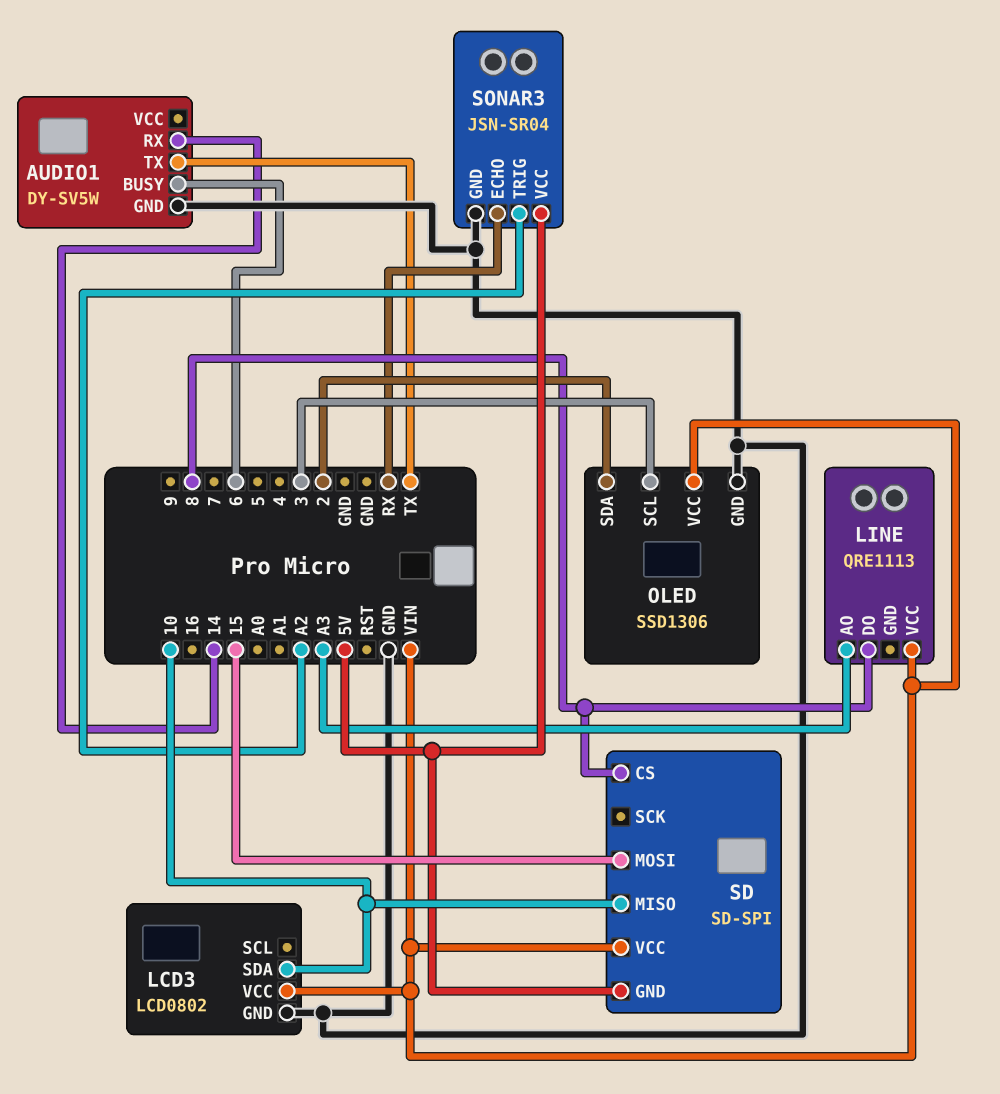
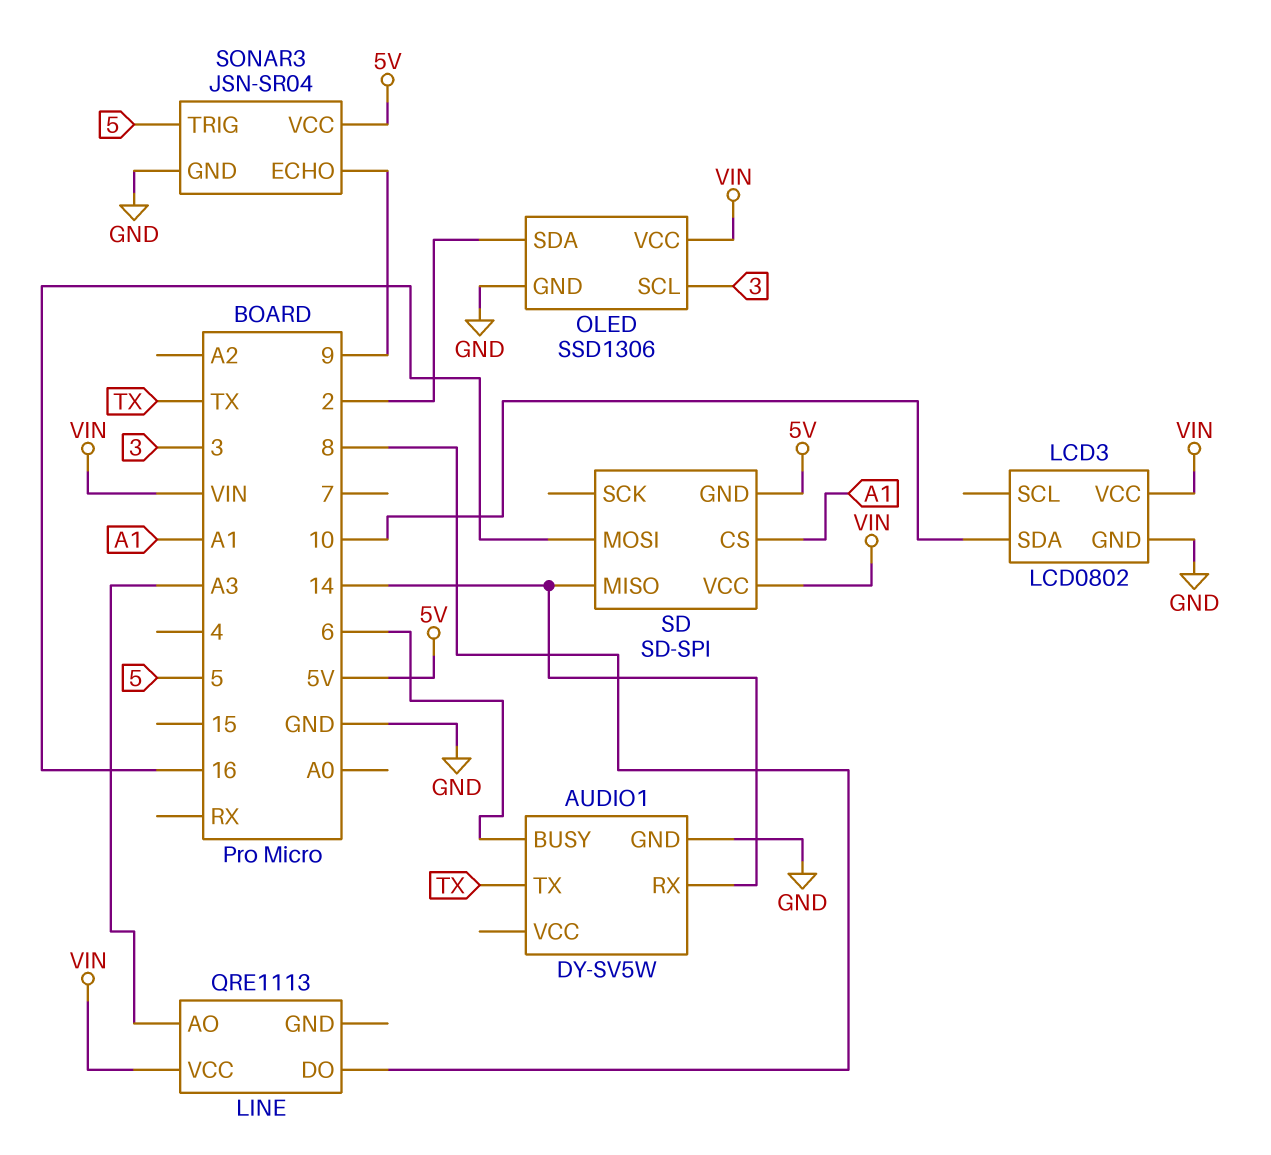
SD pin CS: 8 -> A1
SD pin MISO: 10 -> 14
SD pin MOSI: 15 -> 16
SONAR3 pin ECHO: RX -> 9
SONAR3 pin TRIG: A2 -> 5

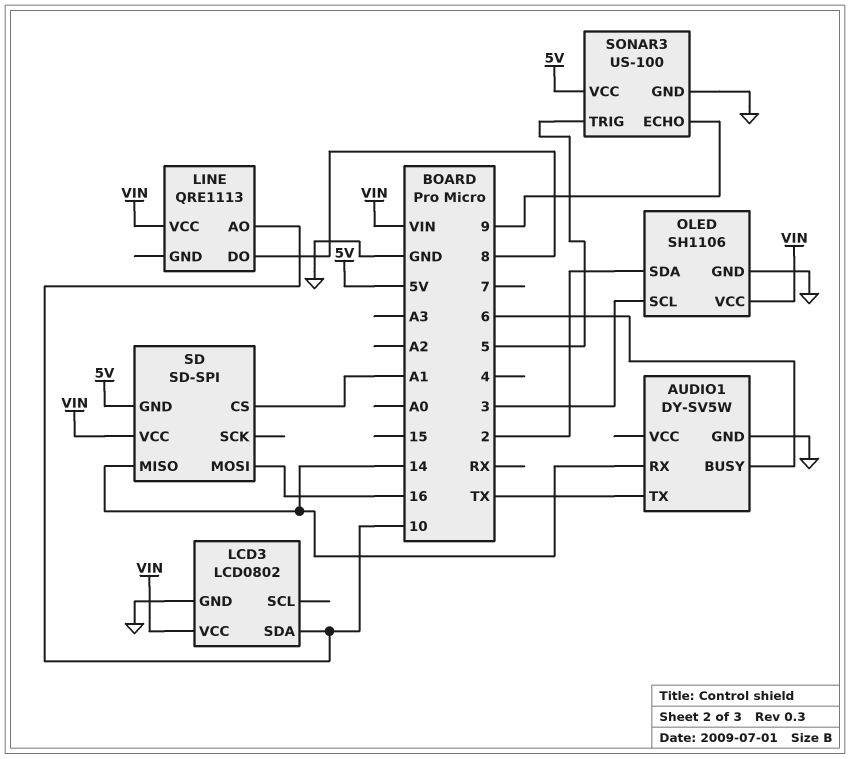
LINE pin AO: A3 -> 10
OLED: SSD1306 -> SH1106
SONAR3: JSN-SR04 -> US-100

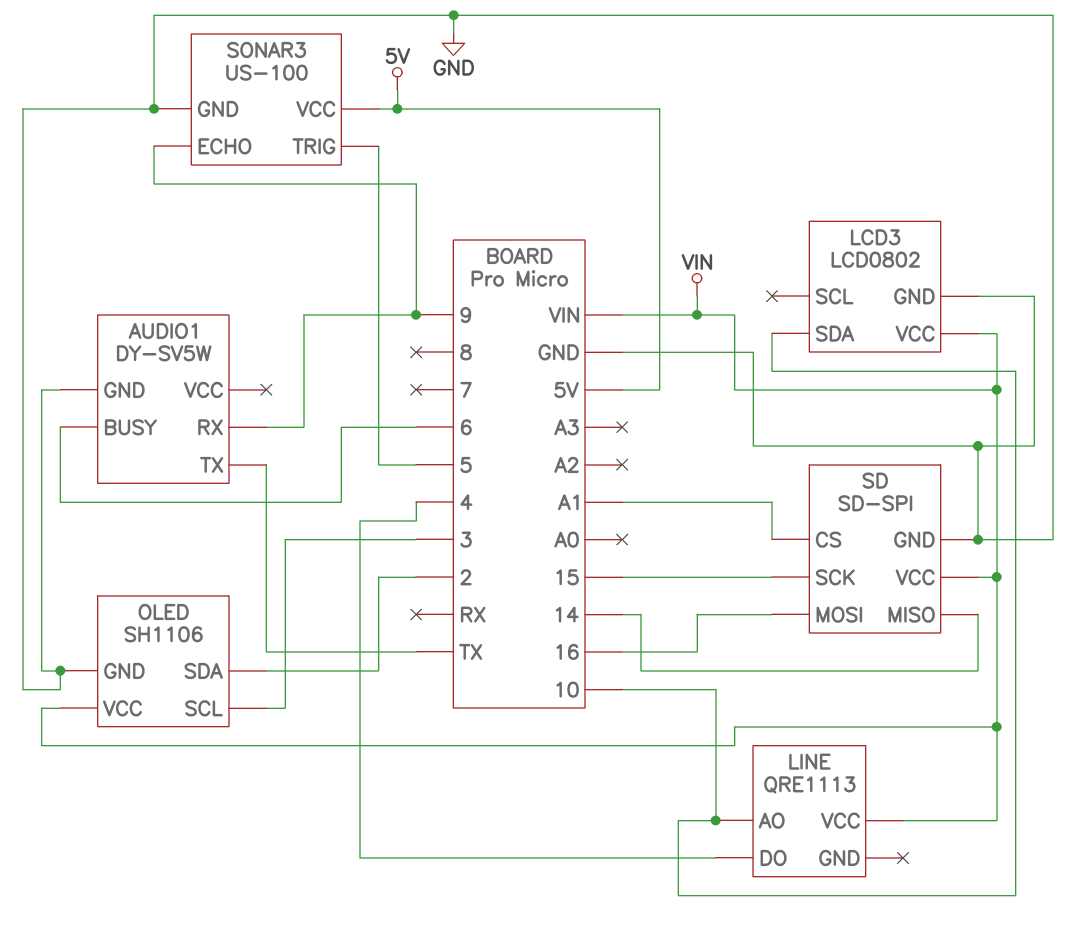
AUDIO1 pin RX: 14 -> 9
LINE pin DO: 8 -> 4
SD pin GND: 5V -> GND
SD pin SCK: none -> 15

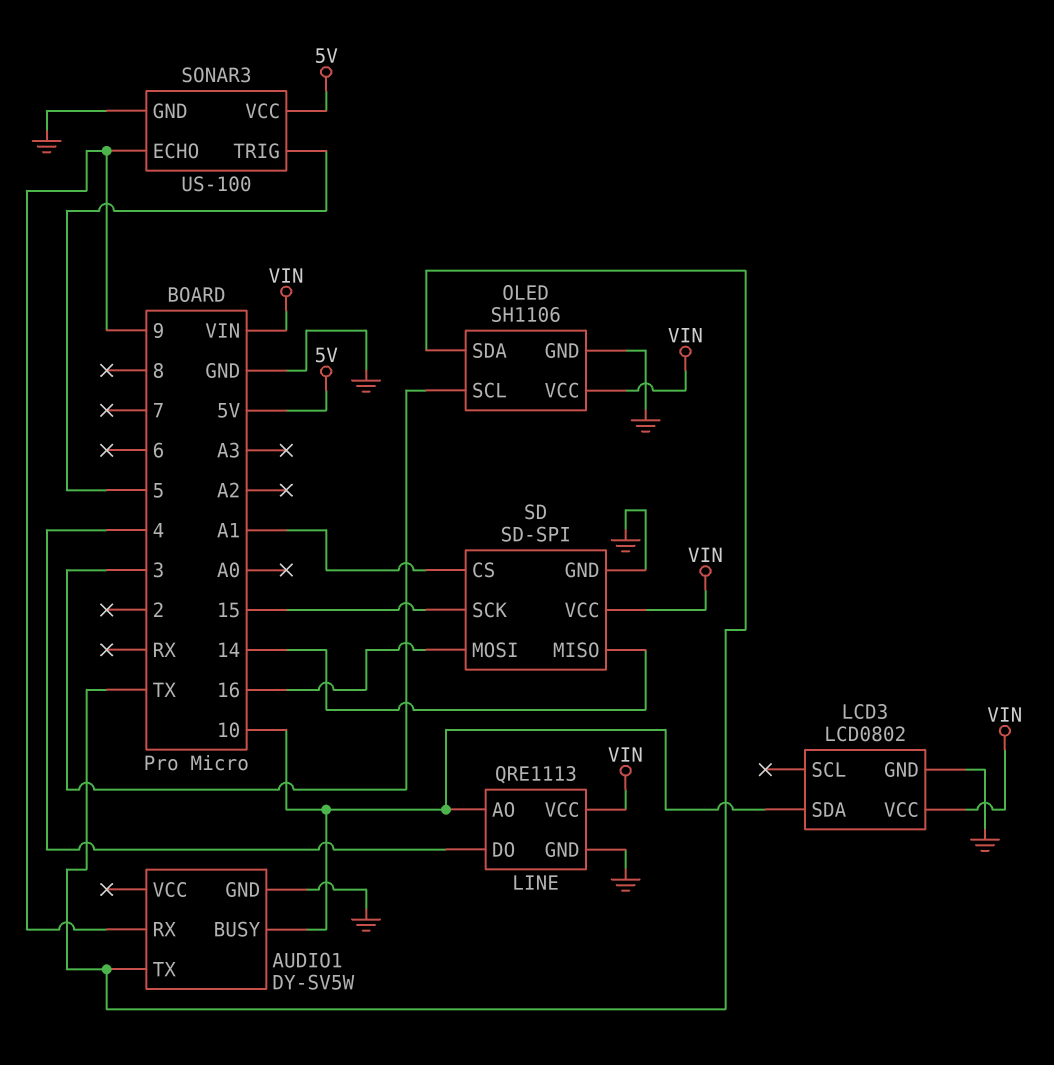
AUDIO1 pin BUSY: 6 -> 10
LINE pin GND: none -> GND
OLED pin SDA: 2 -> TX

